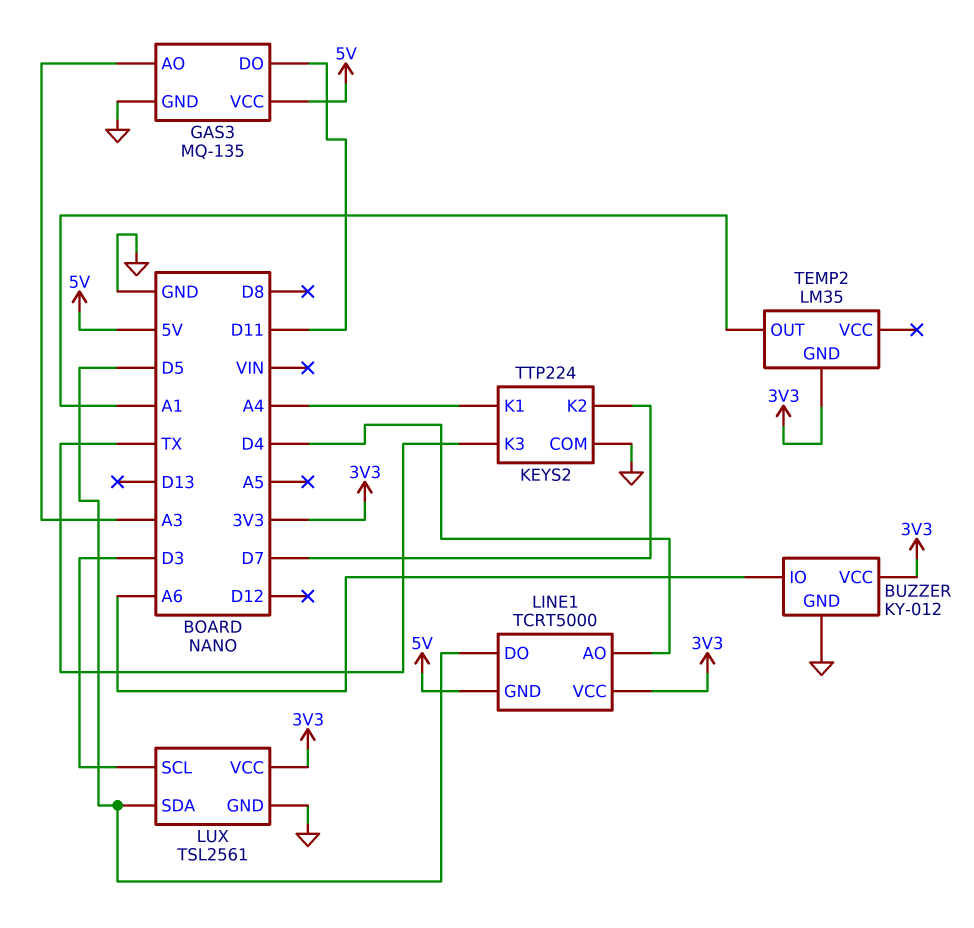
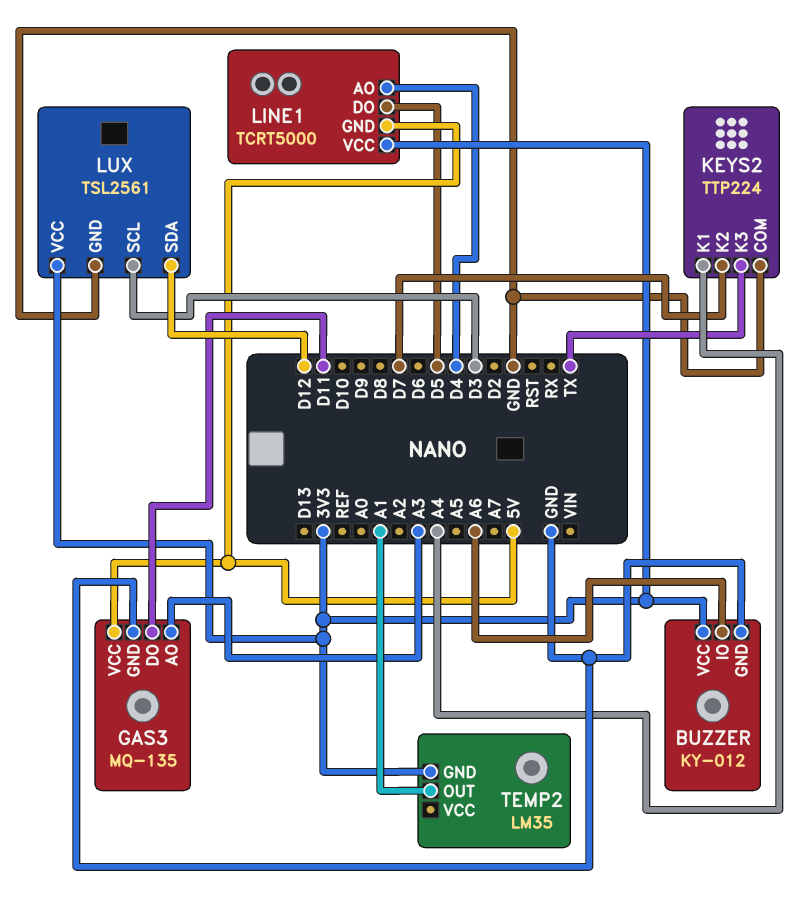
LUX pin SDA: D5 -> D12

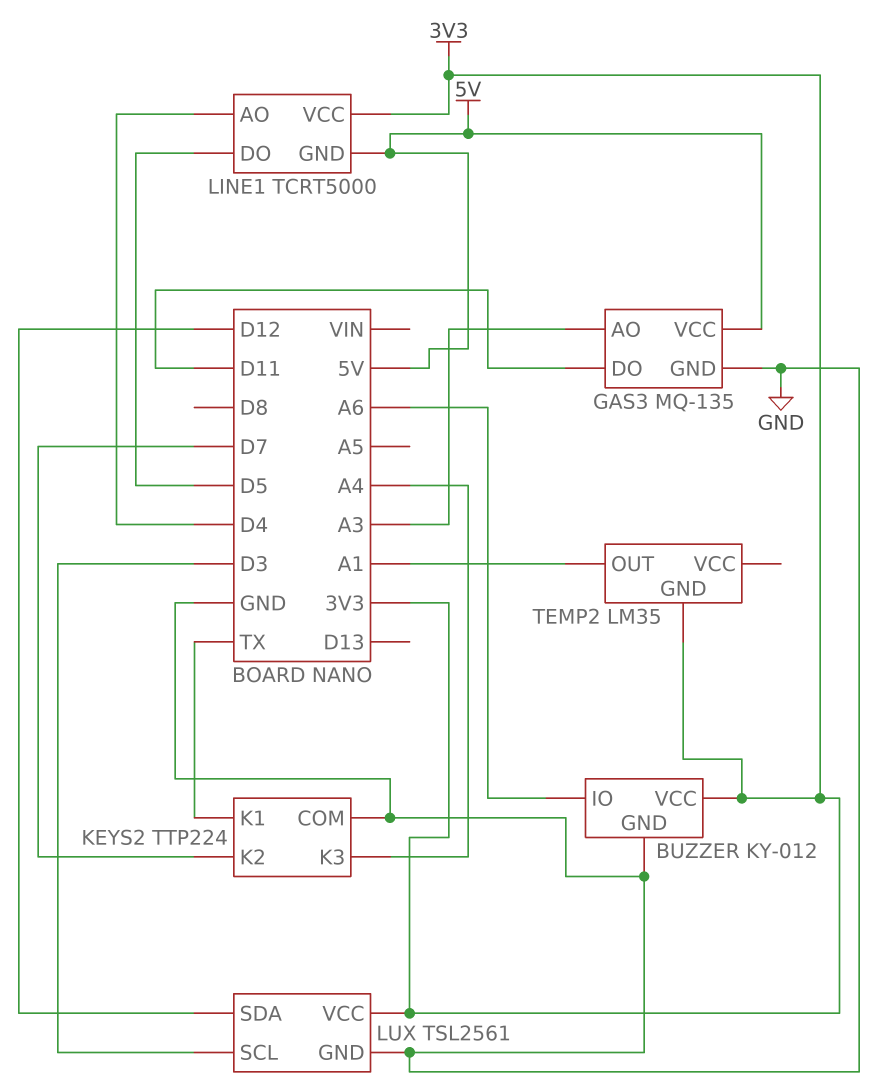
KEYS2 pin K1: A4 -> TX
KEYS2 pin K3: TX -> A4

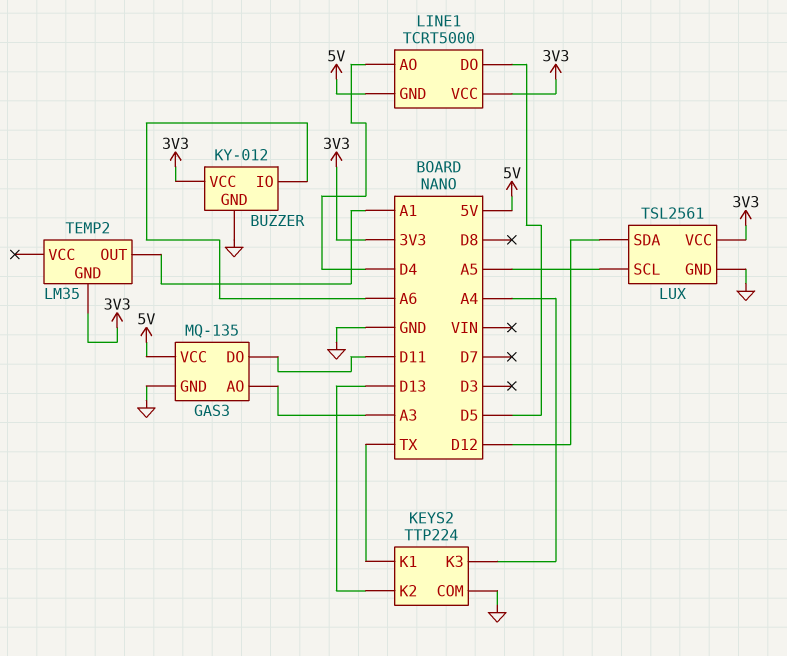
KEYS2 pin K2: D7 -> D13
LUX pin SCL: D3 -> A5

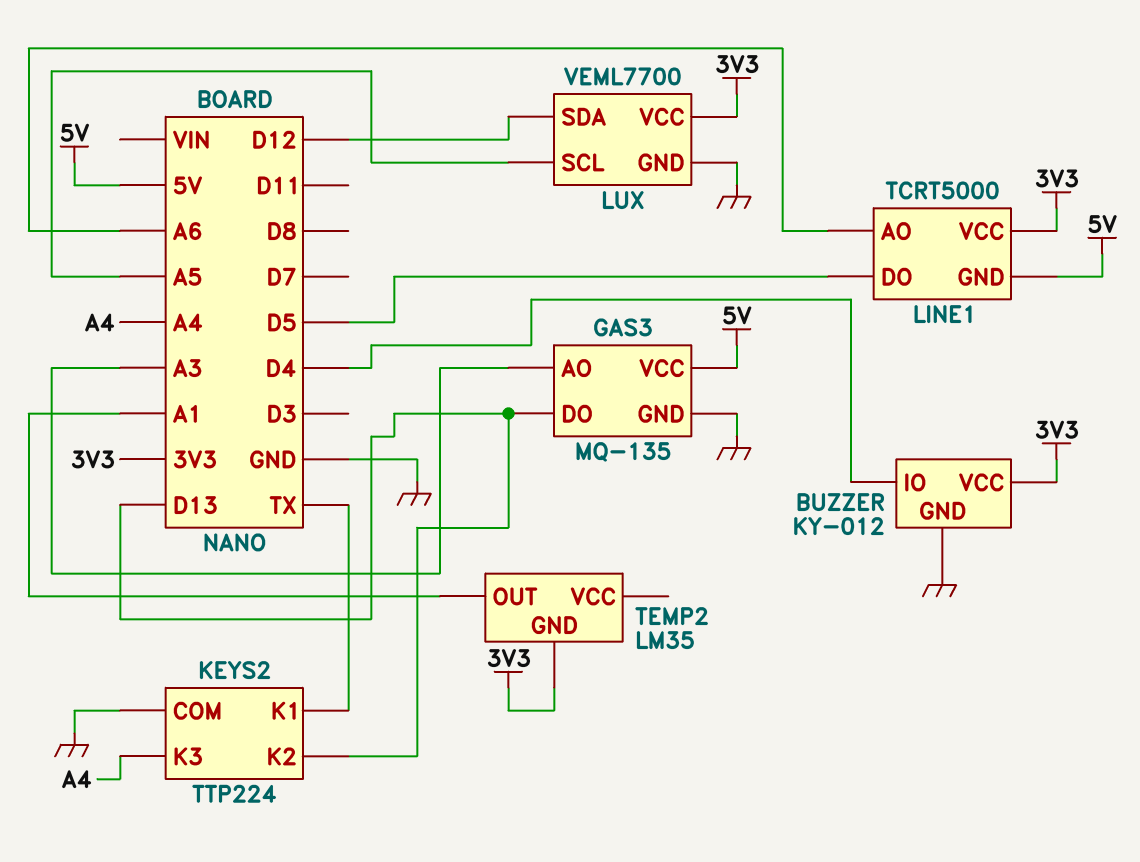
BUZZER pin IO: A6 -> D4
GAS3 pin DO: D11 -> D13
LINE1 pin AO: D4 -> A6
LUX: TSL2561 -> VEML7700

